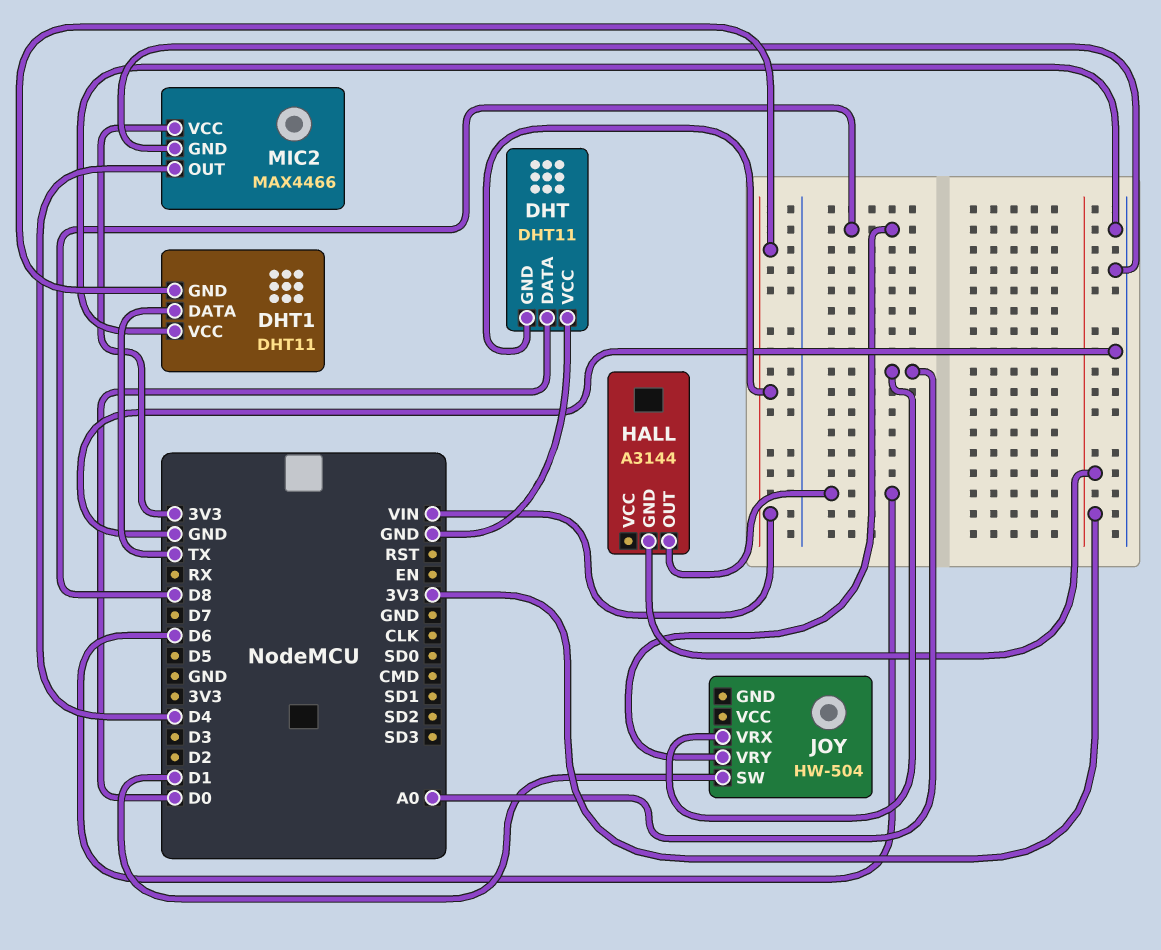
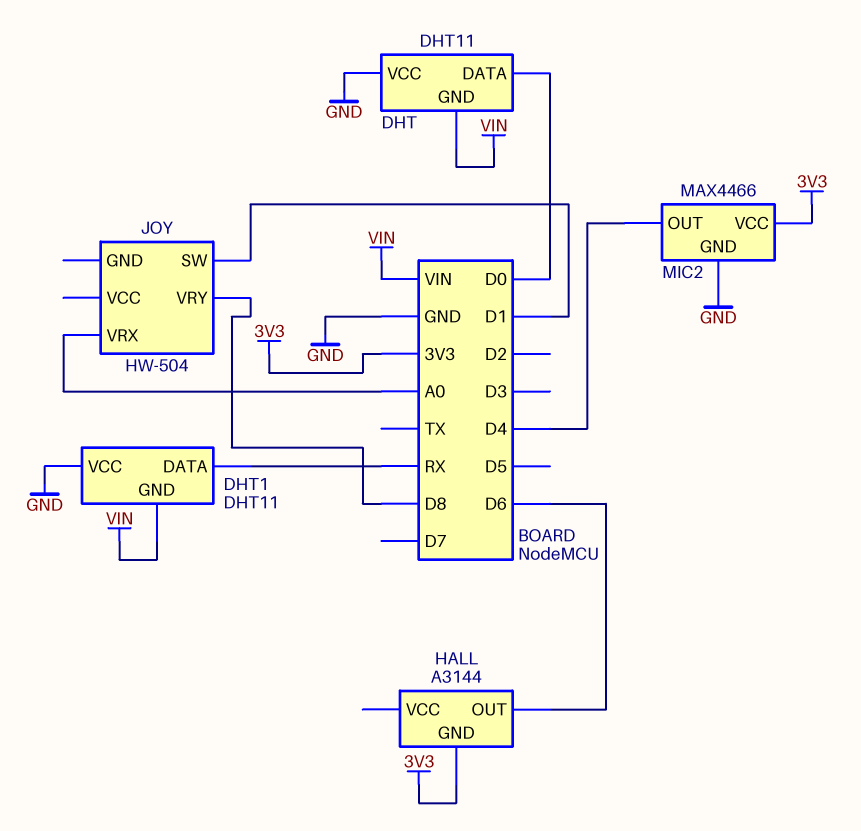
DHT1 pin DATA: TX -> RX

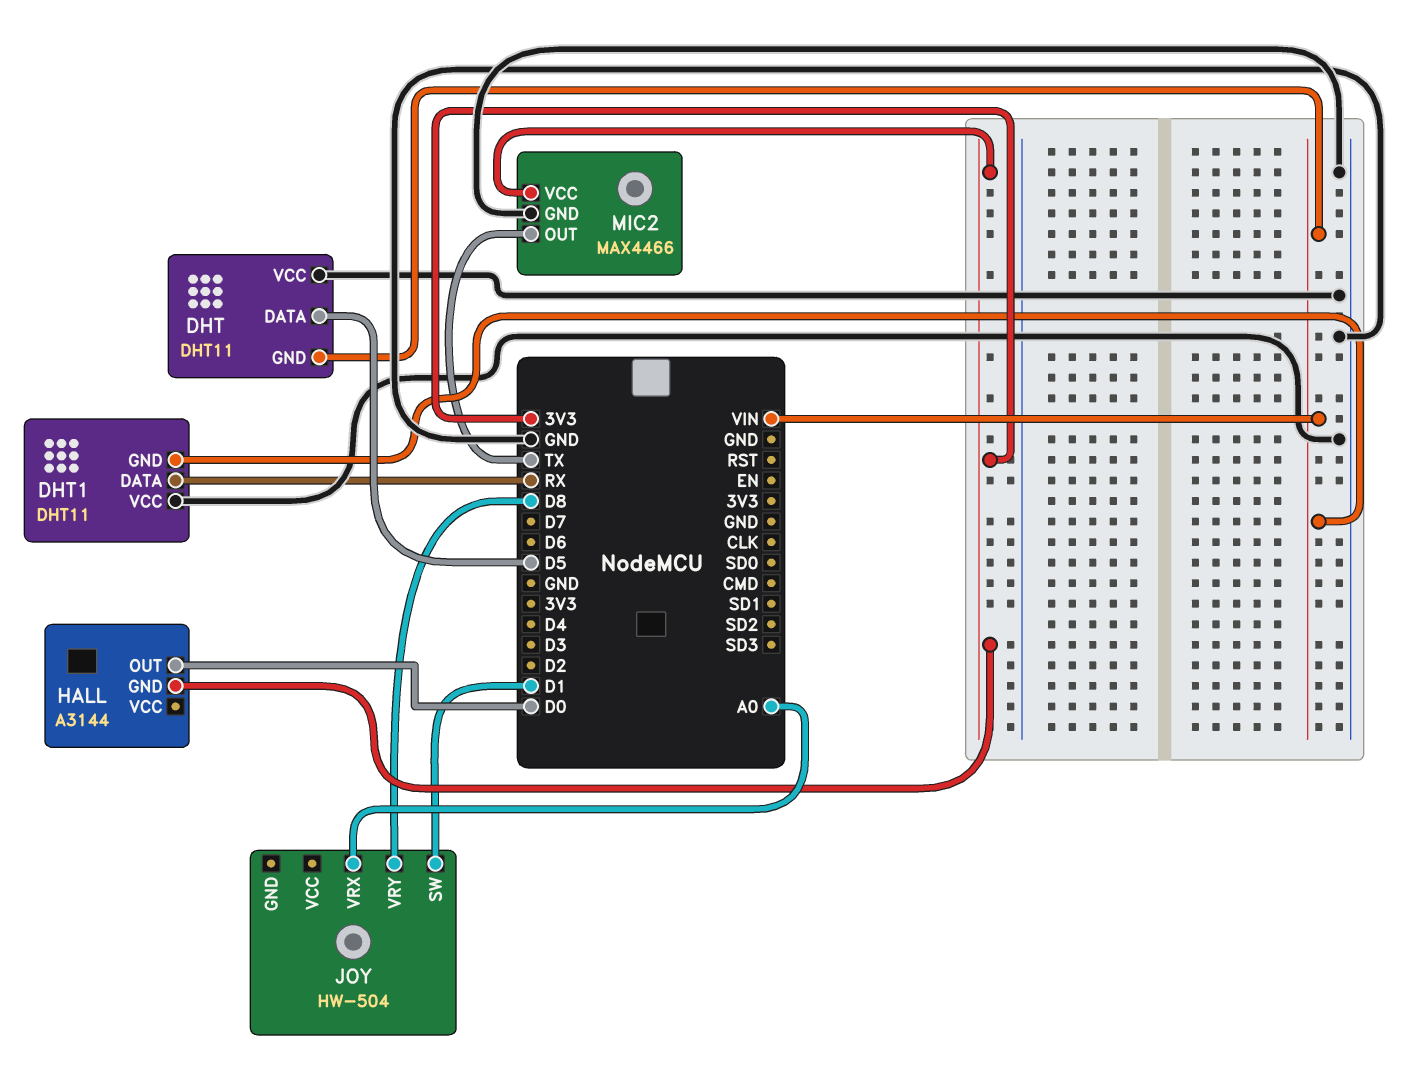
DHT pin DATA: D0 -> D5
HALL pin OUT: D6 -> D0
MIC2 pin OUT: D4 -> TX

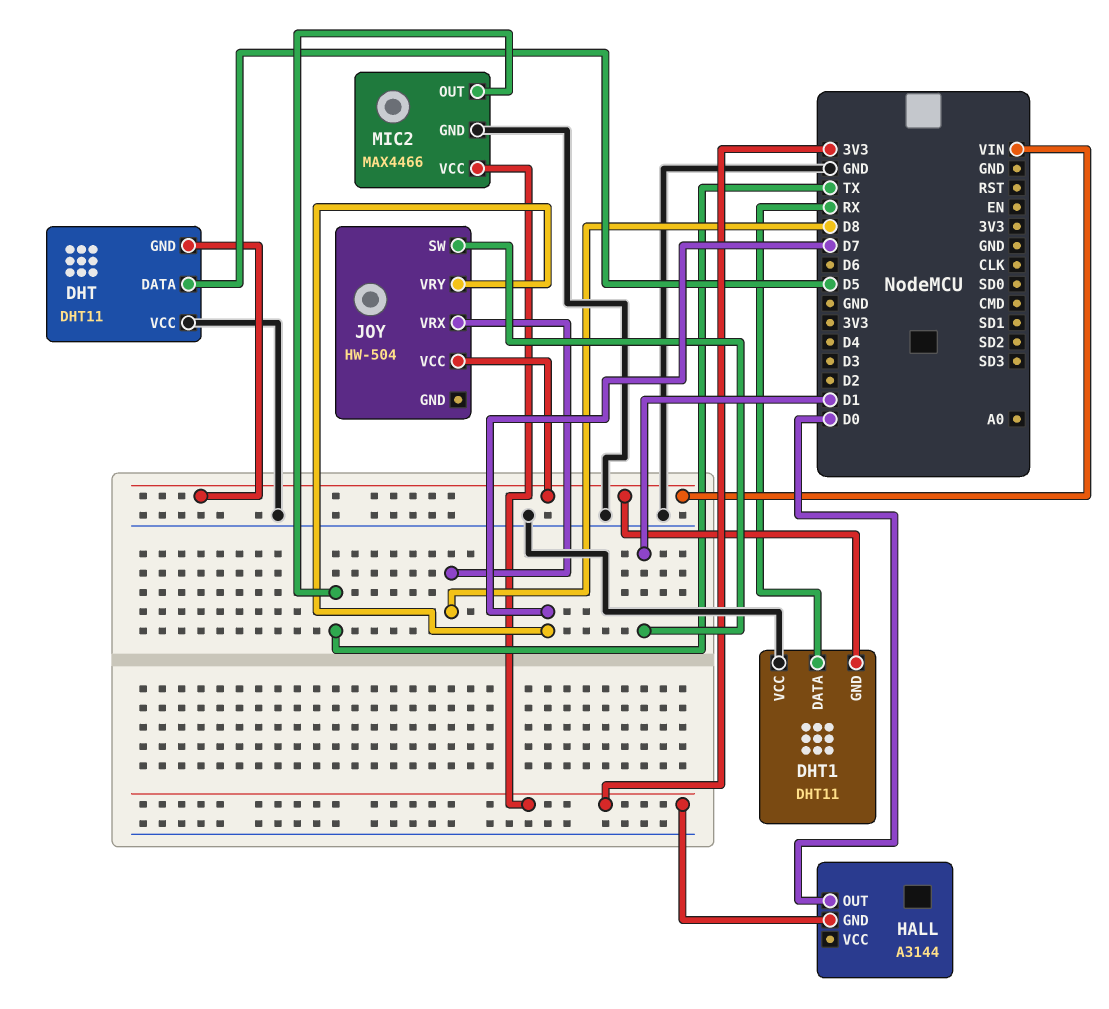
JOY pin VCC: none -> VIN
JOY pin VRX: A0 -> D8
JOY pin VRY: D8 -> D7

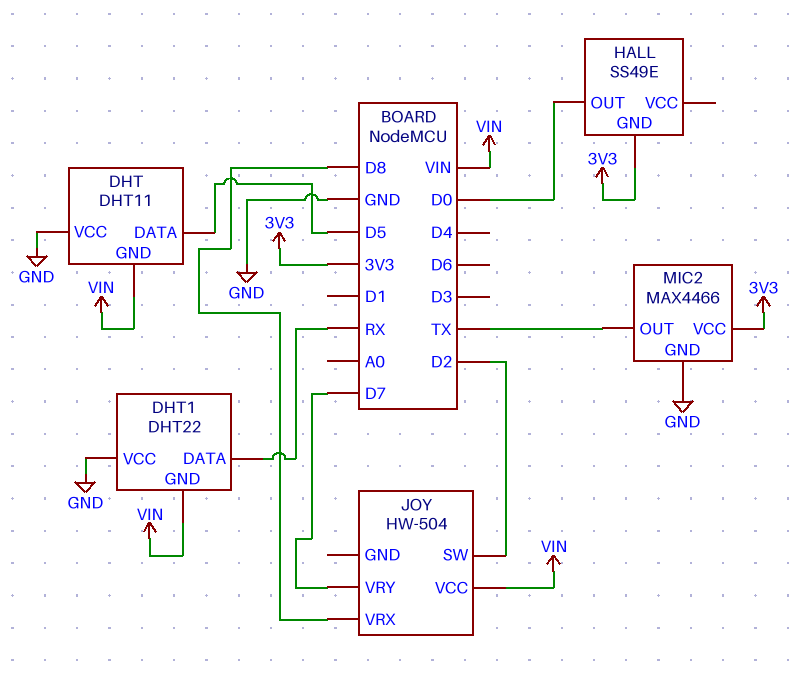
DHT1: DHT11 -> DHT22
HALL: A3144 -> SS49E
JOY pin SW: D1 -> D2

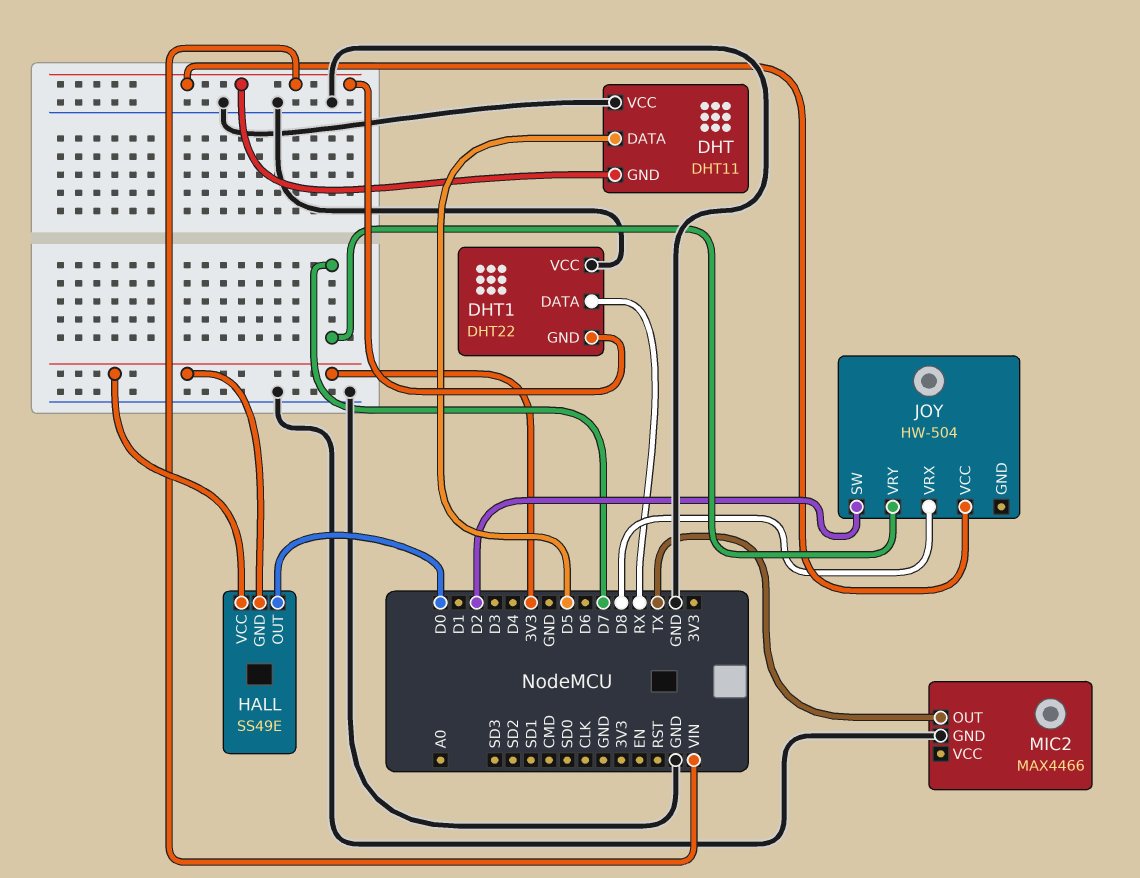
HALL pin VCC: none -> 3V3
MIC2 pin VCC: 3V3 -> none

